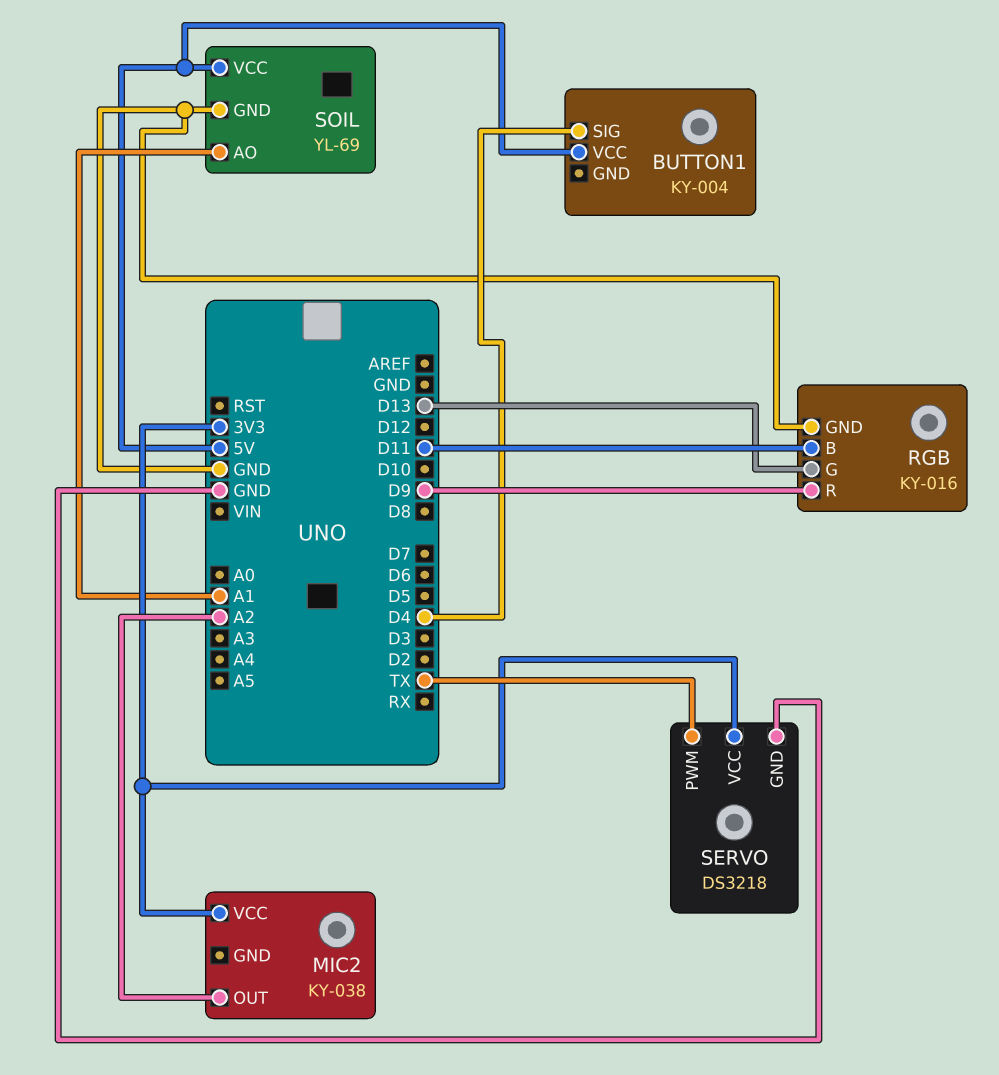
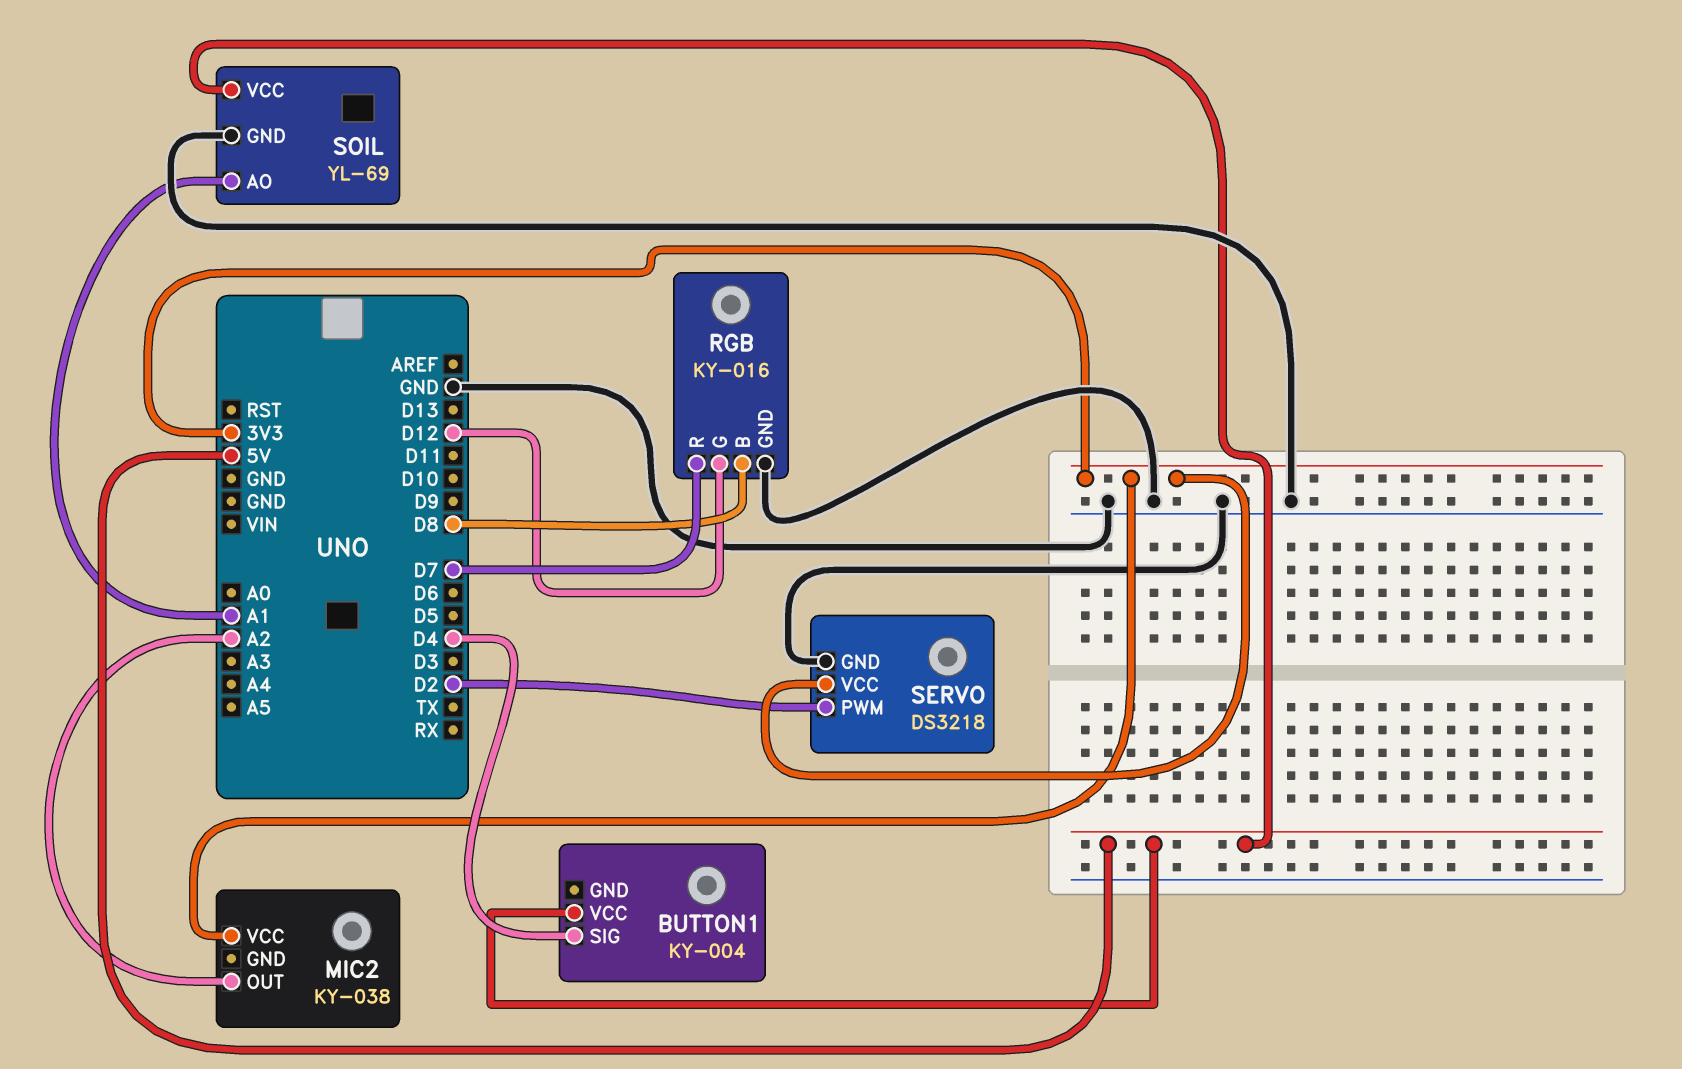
RGB pin B: D11 -> D8
RGB pin G: D13 -> D12
RGB pin R: D9 -> D7
SERVO pin PWM: TX -> D2

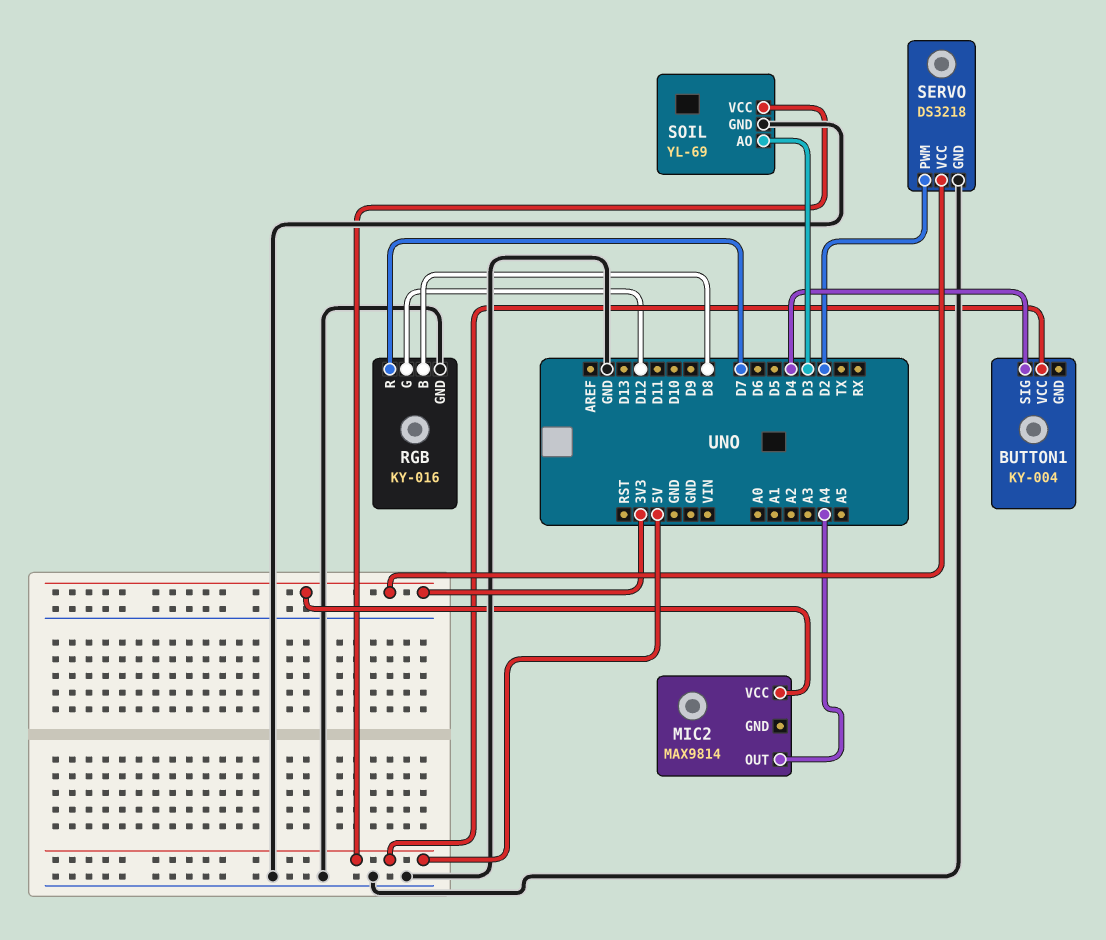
MIC2: KY-038 -> MAX9814
MIC2 pin OUT: A2 -> A4
SOIL pin AO: A1 -> D3

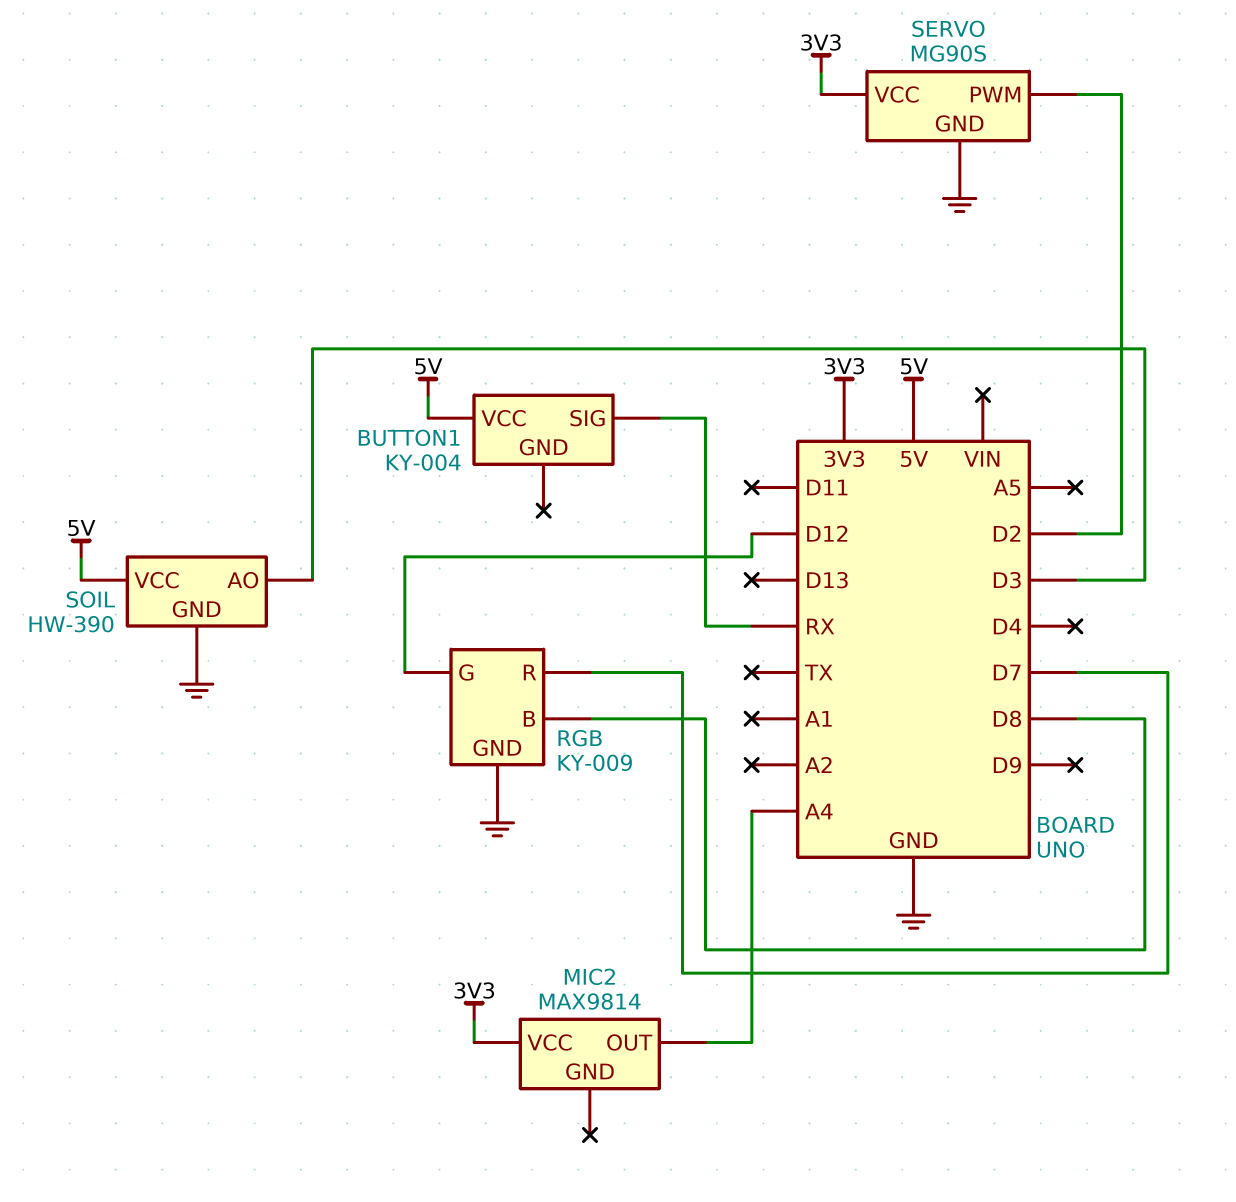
BUTTON1 pin SIG: D4 -> RX
RGB: KY-016 -> KY-009
SERVO: DS3218 -> MG90S
SOIL: YL-69 -> HW-390

